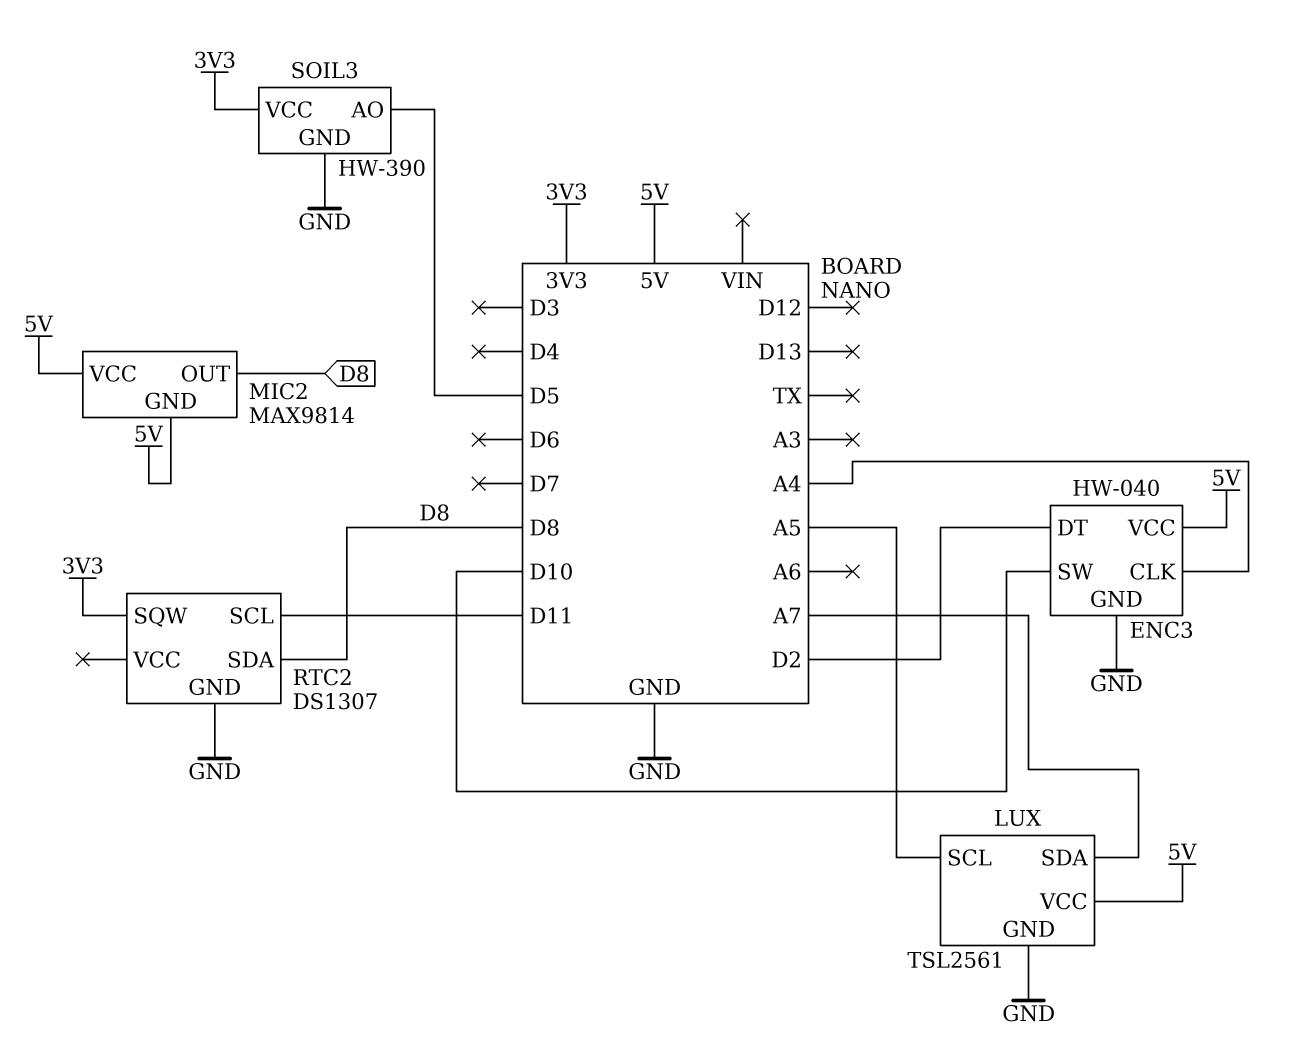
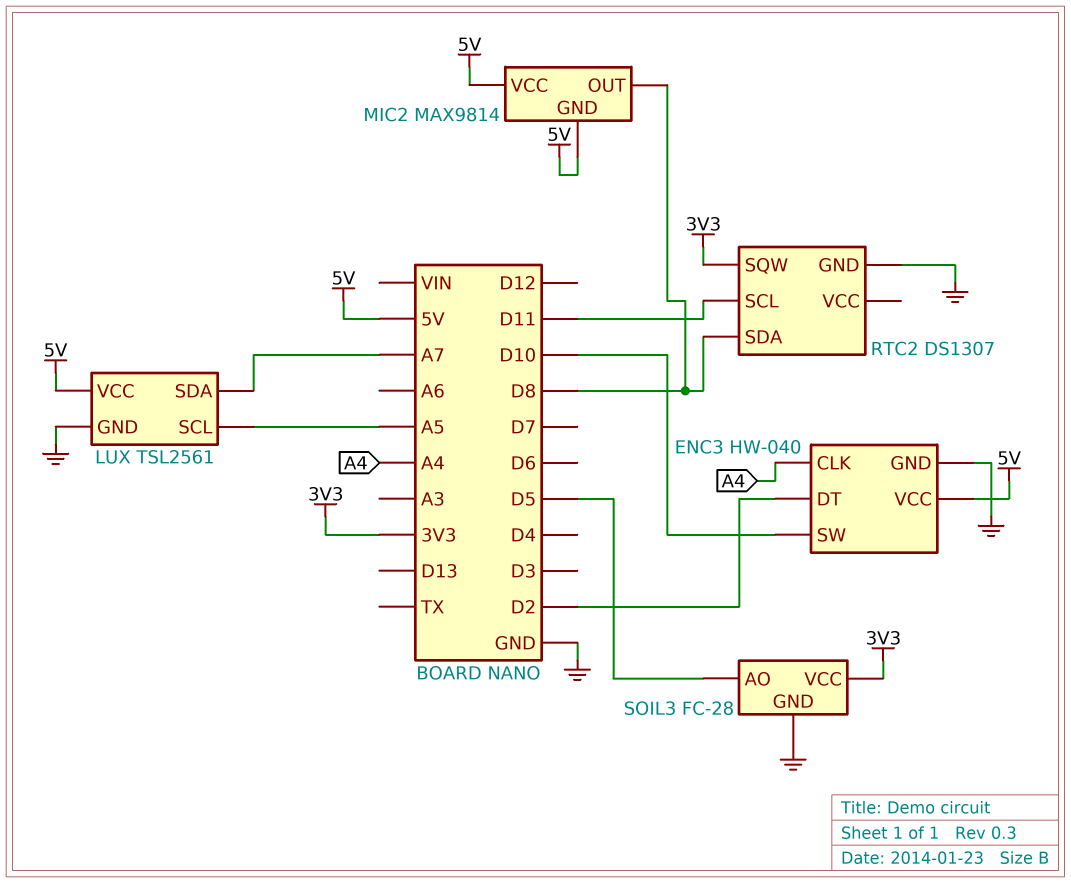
SOIL3: HW-390 -> FC-28

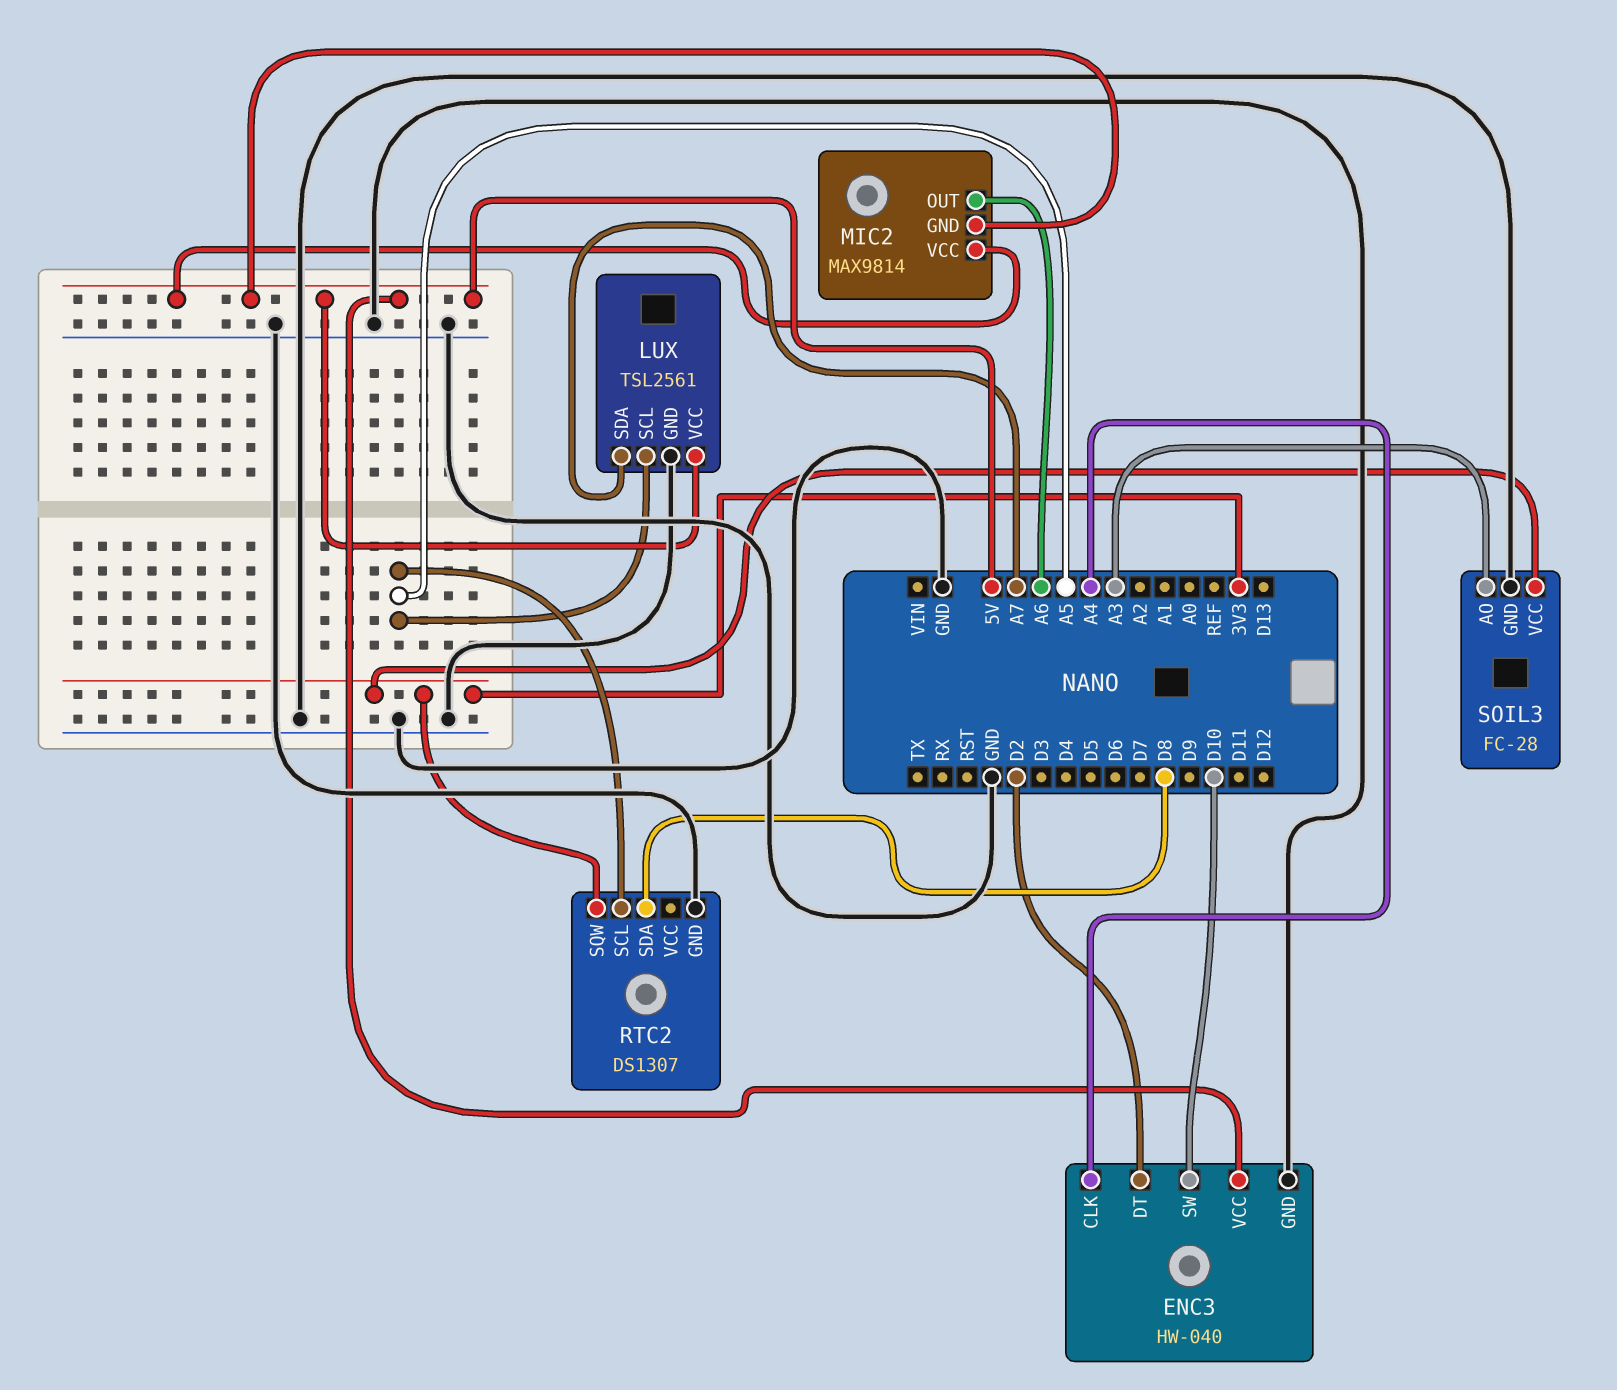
MIC2 pin OUT: D8 -> A6
RTC2 pin SCL: D11 -> A5
SOIL3 pin AO: D5 -> A3

